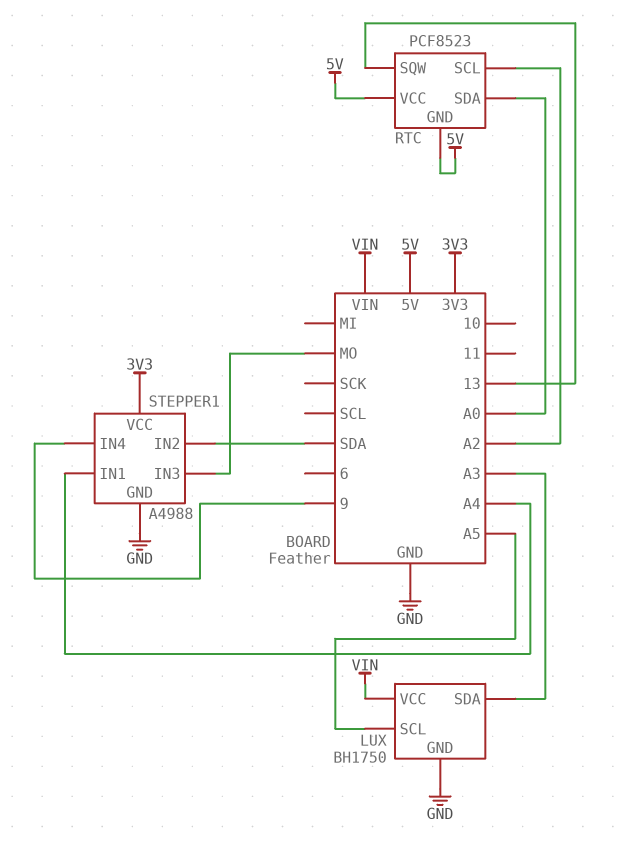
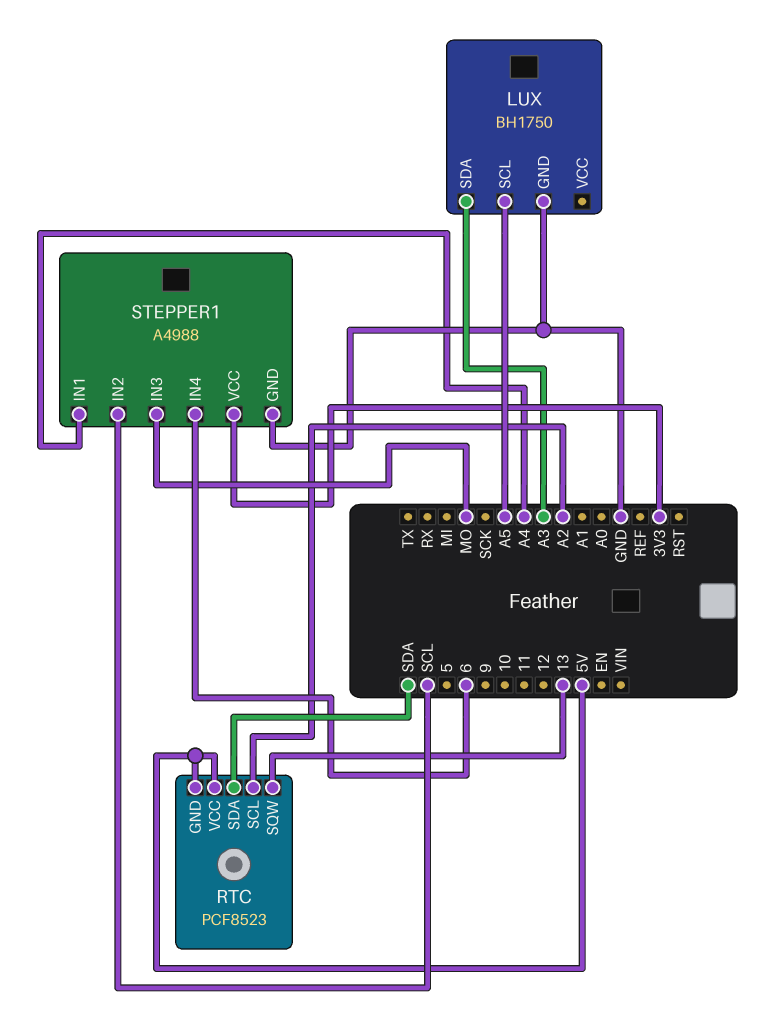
LUX pin VCC: VIN -> none
RTC pin SDA: A0 -> SDA
STEPPER1 pin IN2: SDA -> SCL
STEPPER1 pin IN4: 9 -> 6

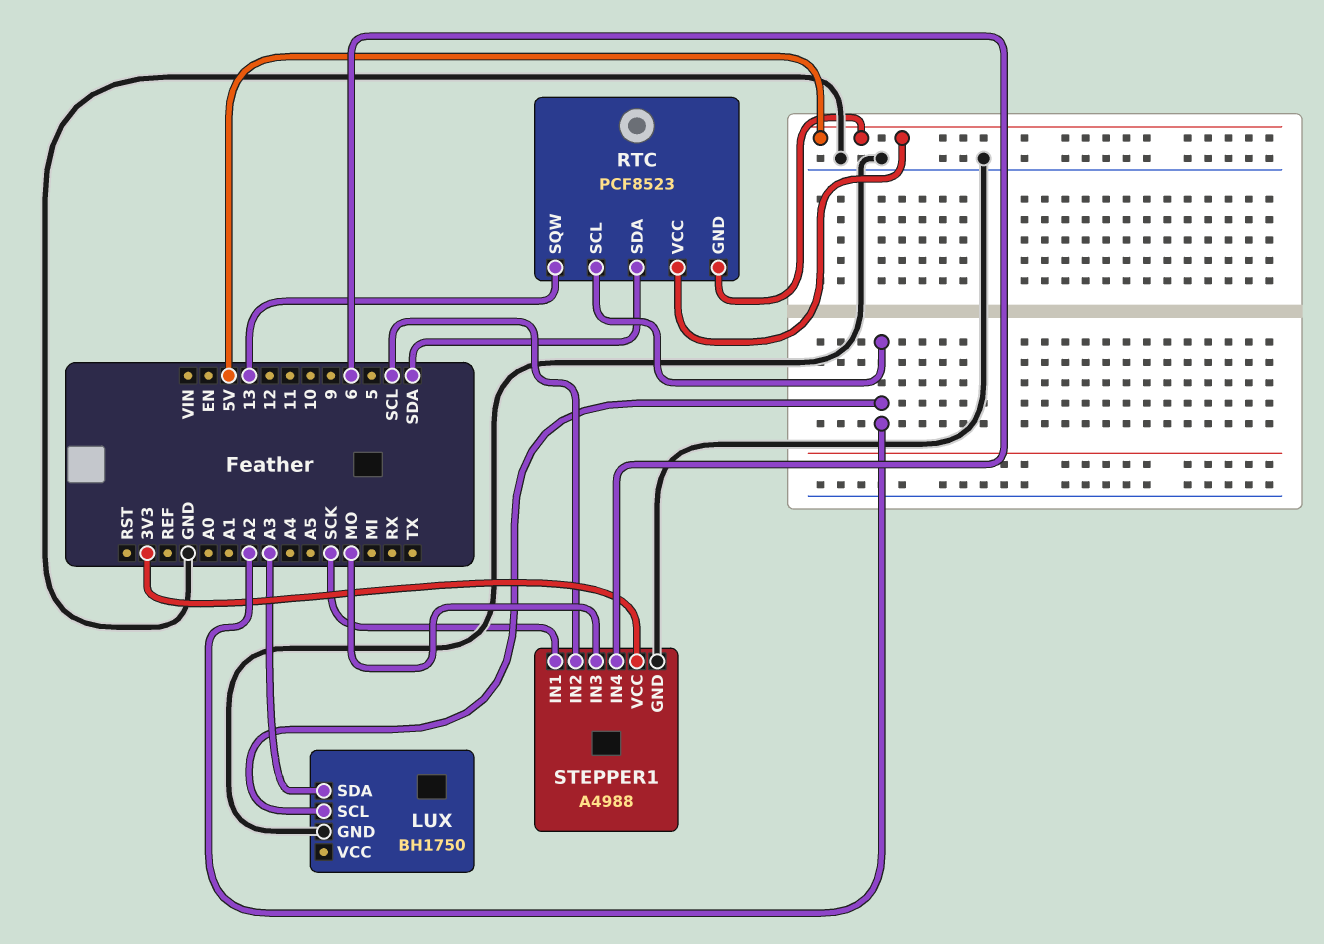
LUX pin SCL: A5 -> A2
STEPPER1 pin IN1: A4 -> SCK

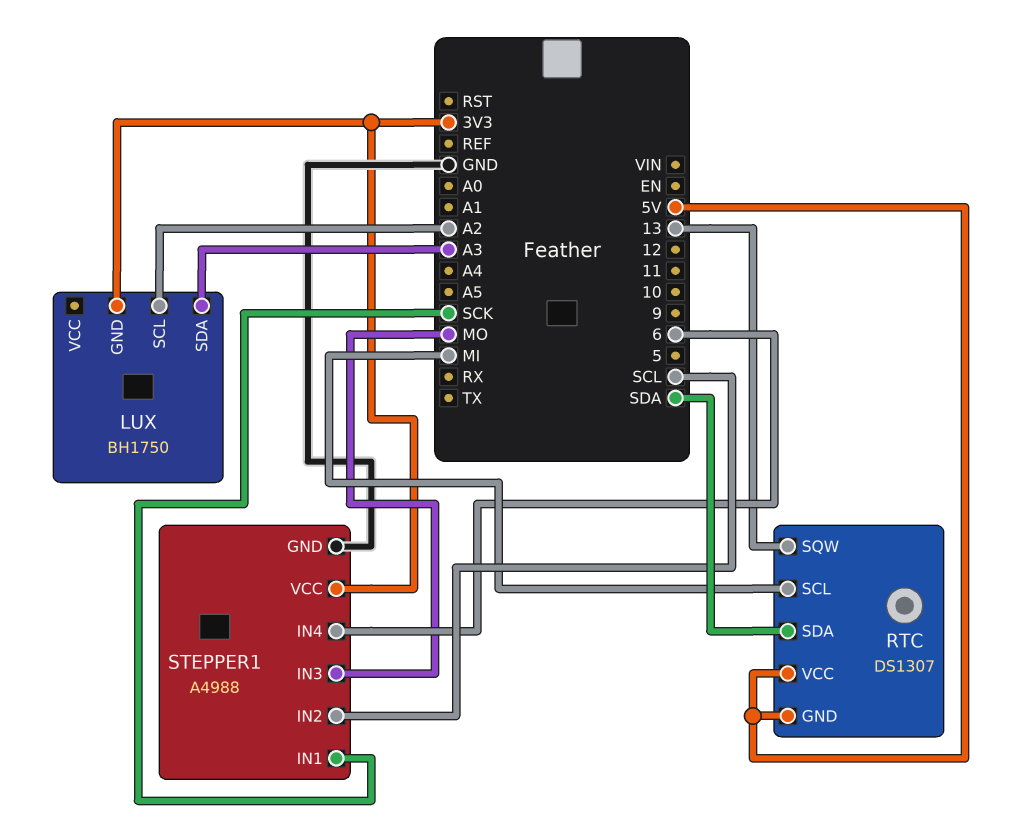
LUX pin GND: GND -> 3V3
RTC: PCF8523 -> DS1307
RTC pin SCL: A2 -> MI

